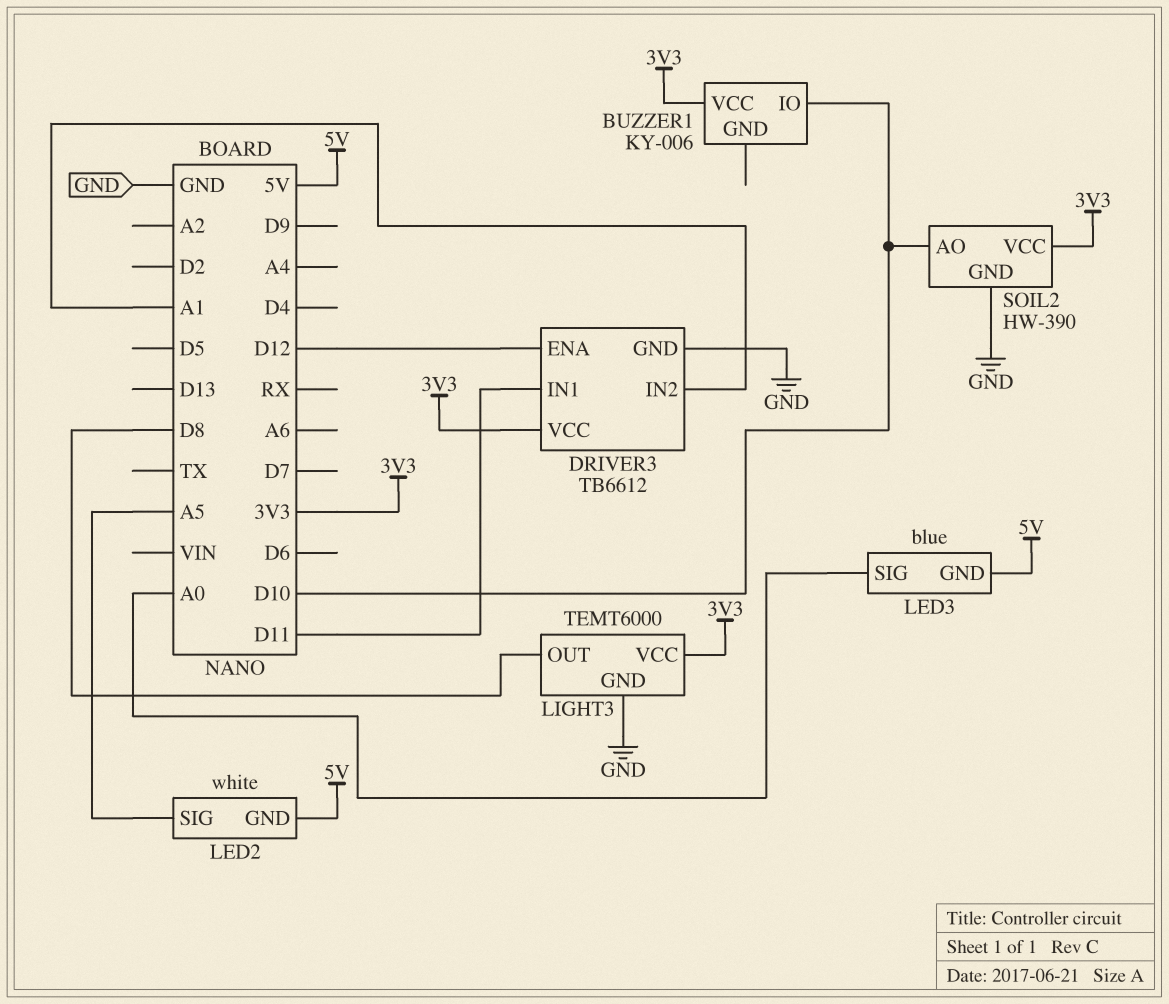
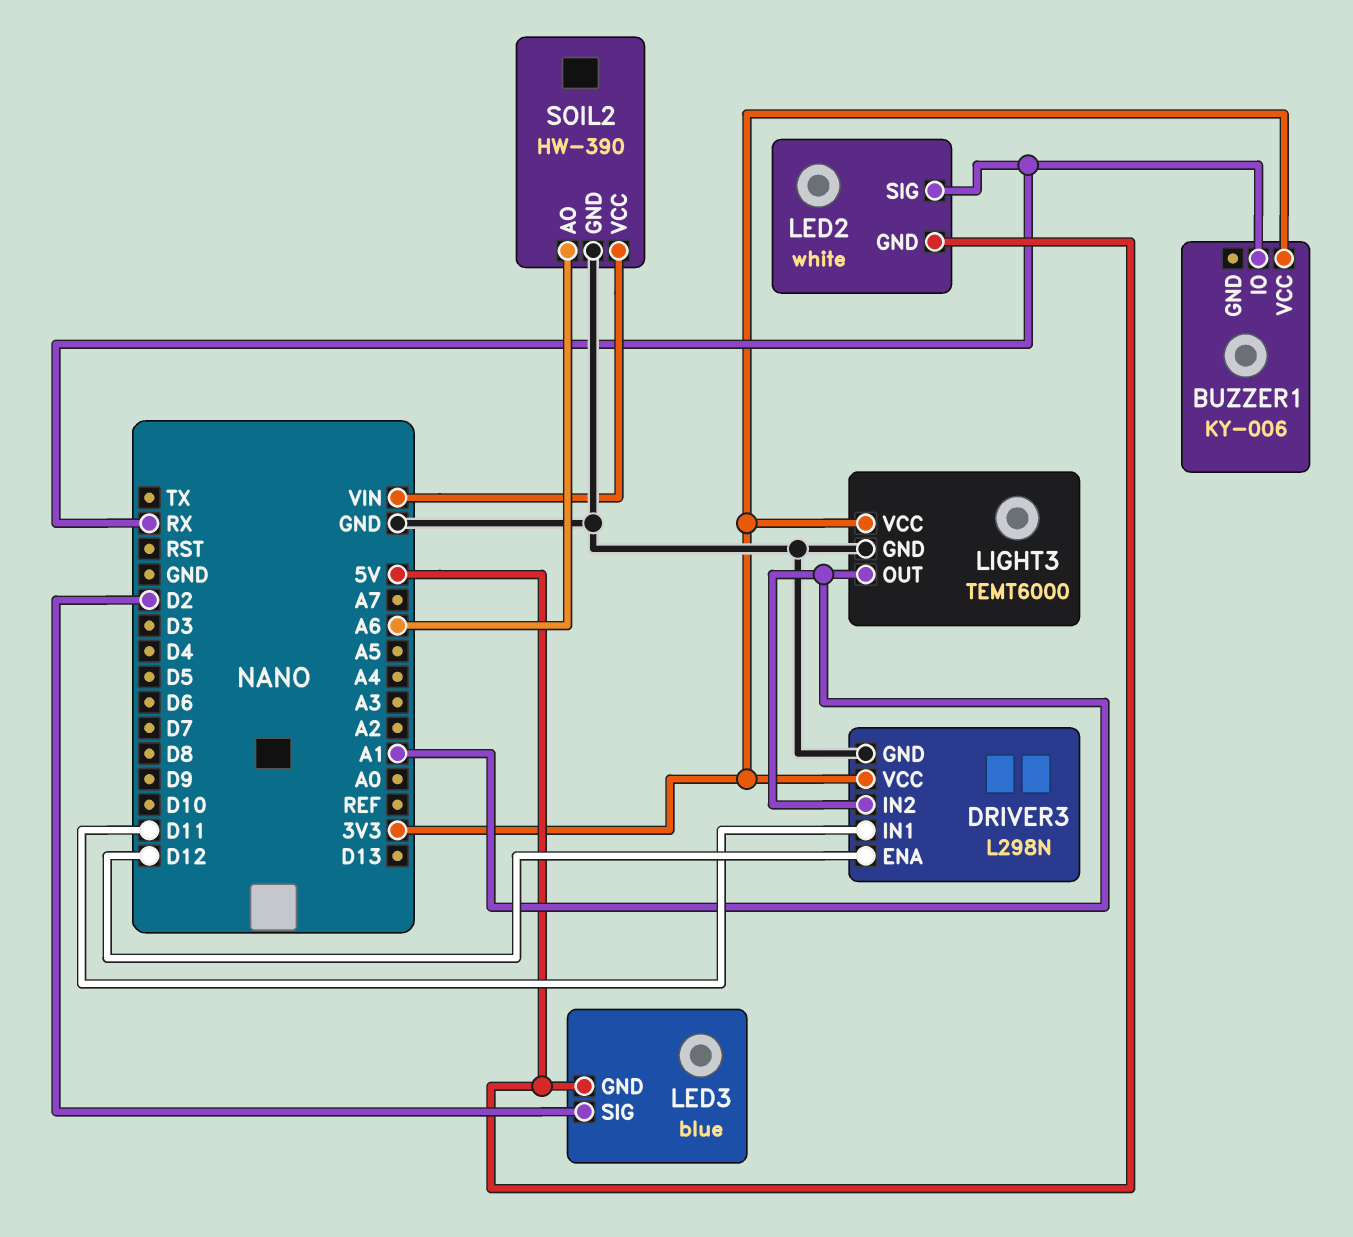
BUZZER1 pin IO: D10 -> RX
DRIVER3: TB6612 -> L298N
LED2 pin SIG: A5 -> RX
LED3 pin SIG: A0 -> D2
LIGHT3 pin OUT: D8 -> A1
SOIL2 pin AO: D10 -> A6
SOIL2 pin VCC: 3V3 -> VIN

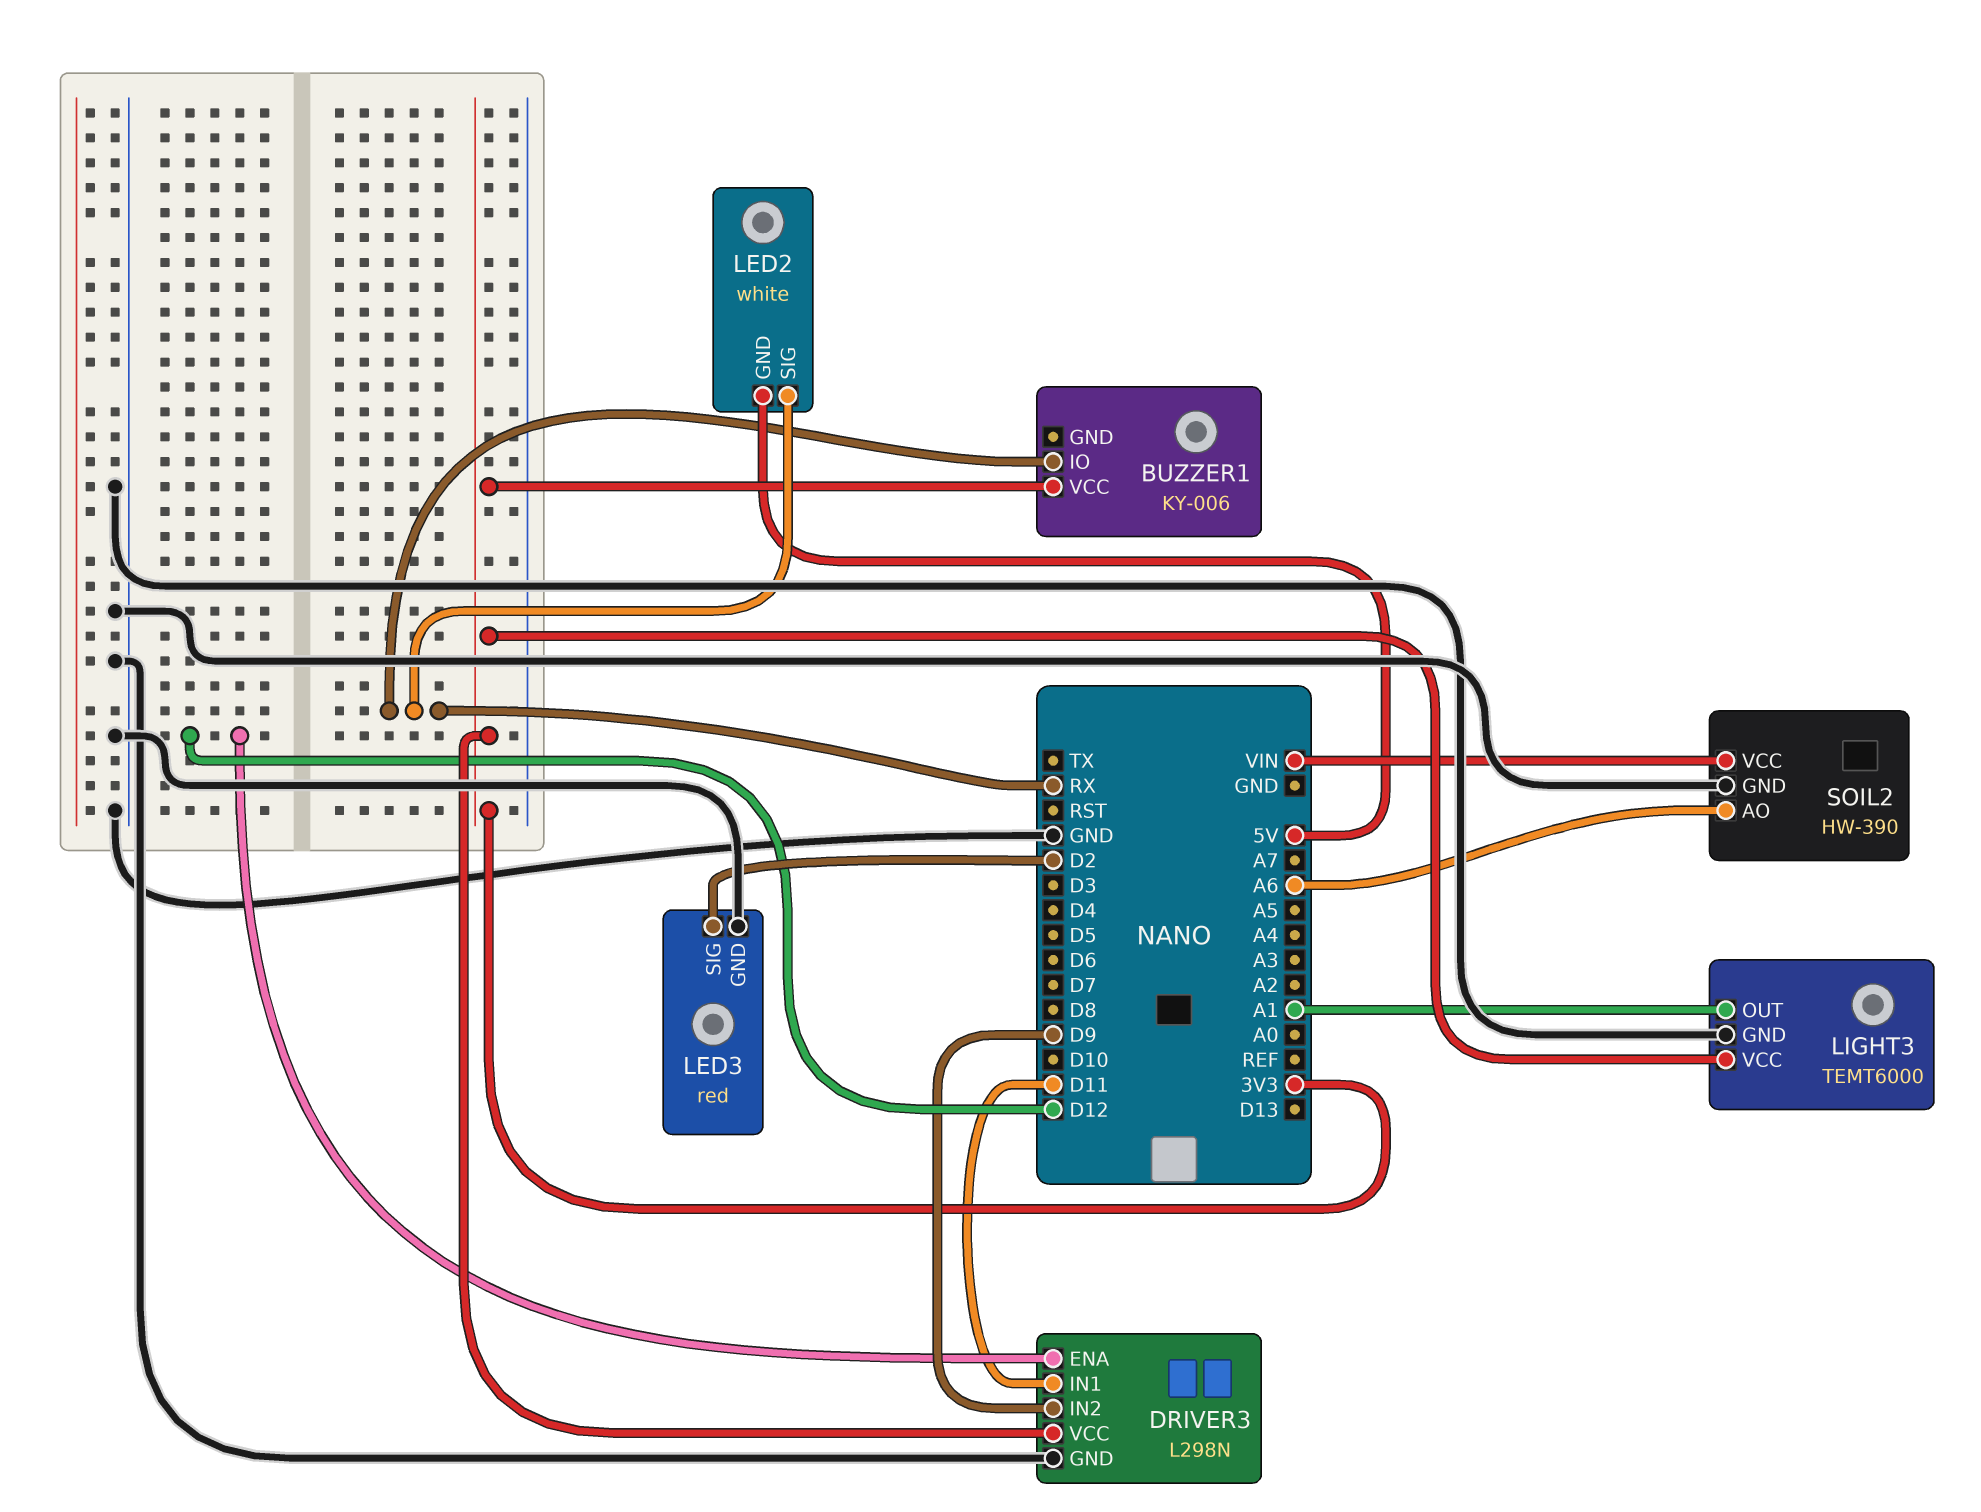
DRIVER3 pin IN2: A1 -> D9
LED3: blue -> red
LED3 pin GND: 5V -> GND

